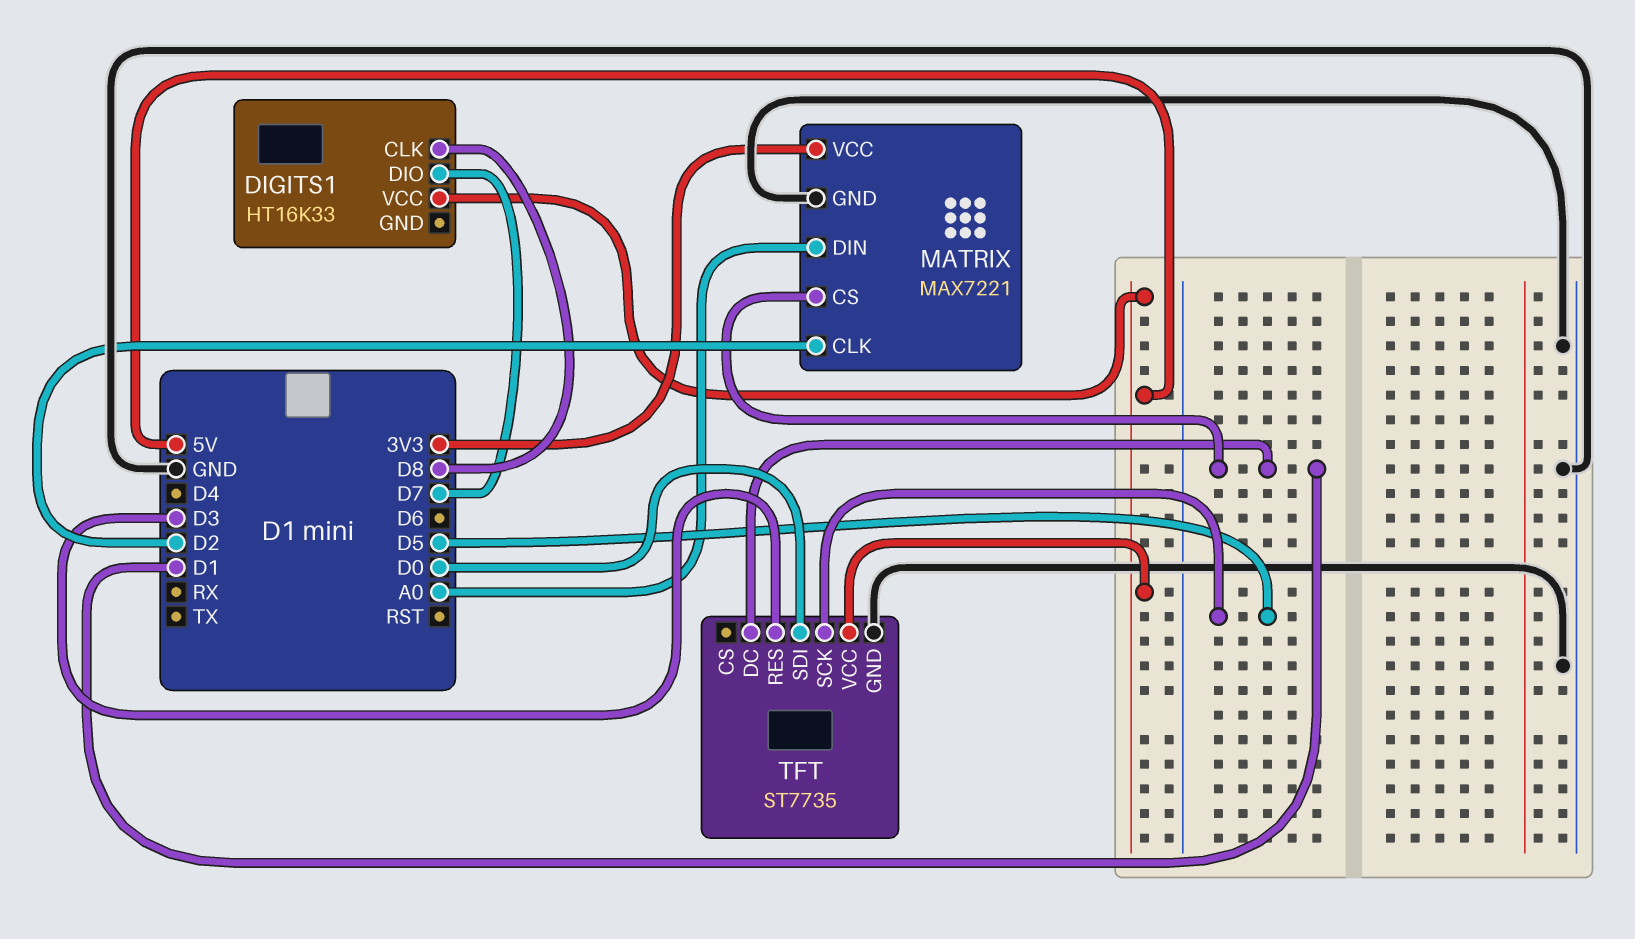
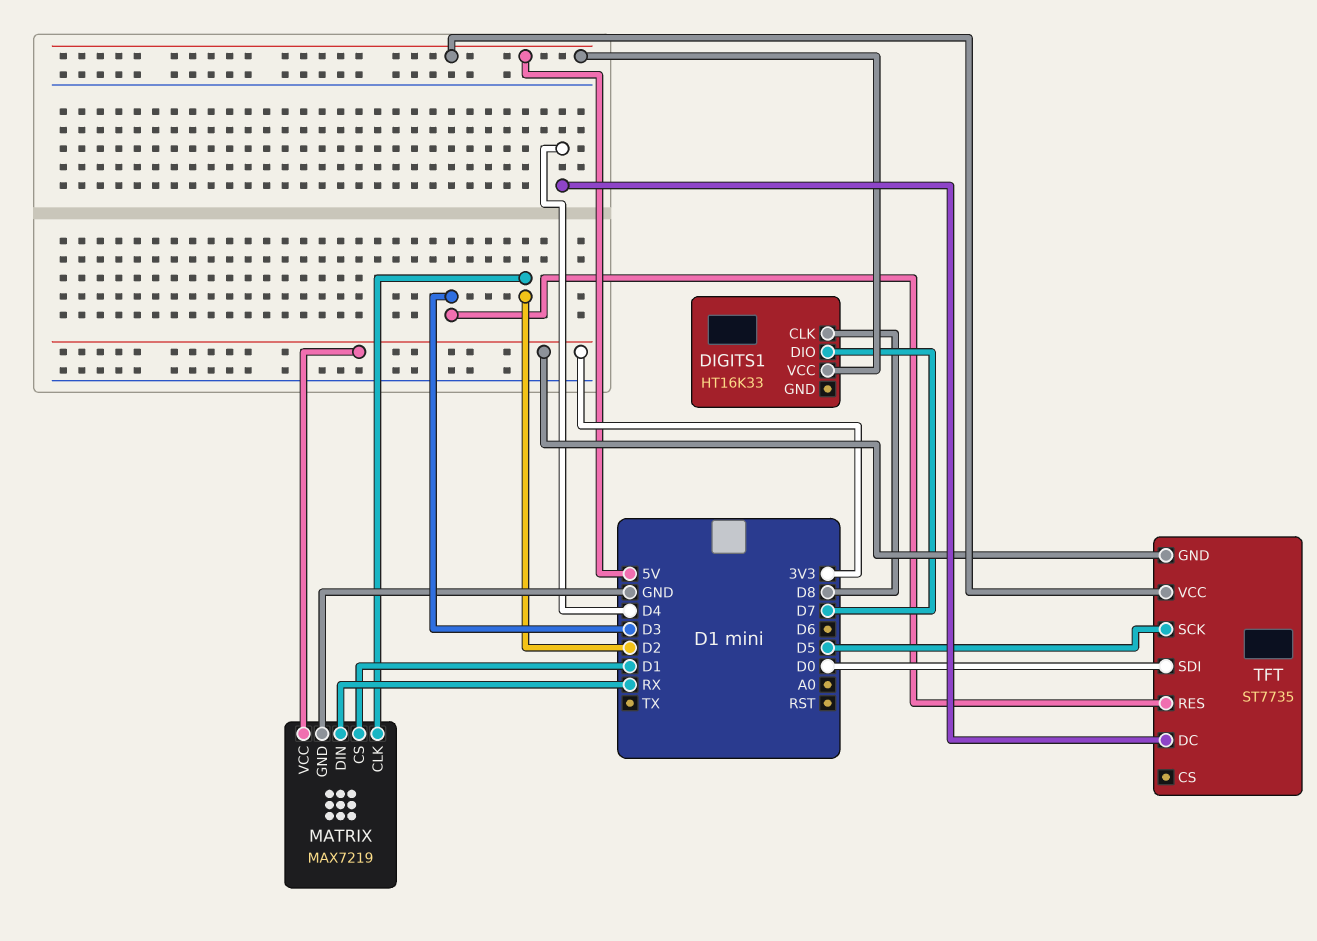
MATRIX: MAX7221 -> MAX7219
MATRIX pin DIN: A0 -> RX
TFT pin DC: D1 -> D4
TFT pin GND: GND -> 3V3

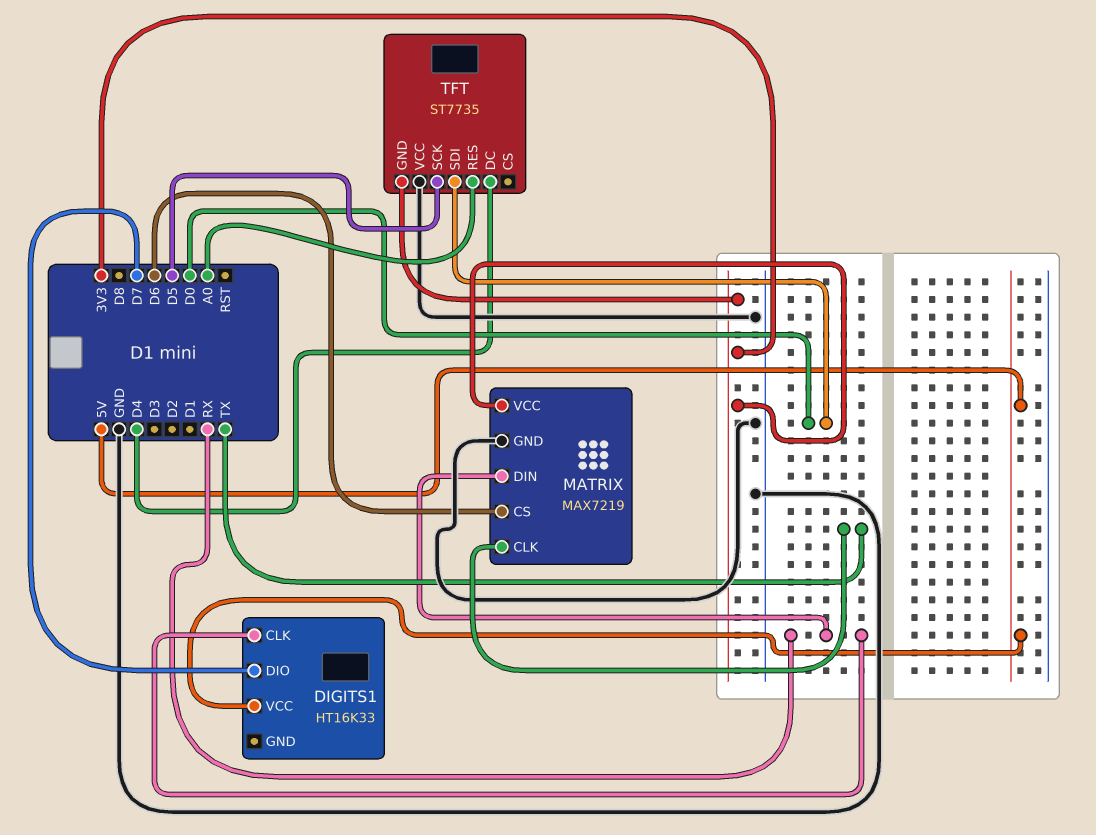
DIGITS1 pin CLK: D8 -> RX
MATRIX pin CLK: D2 -> TX
MATRIX pin CS: D1 -> D6
TFT pin RES: D3 -> A0
TFT pin VCC: 5V -> GND

